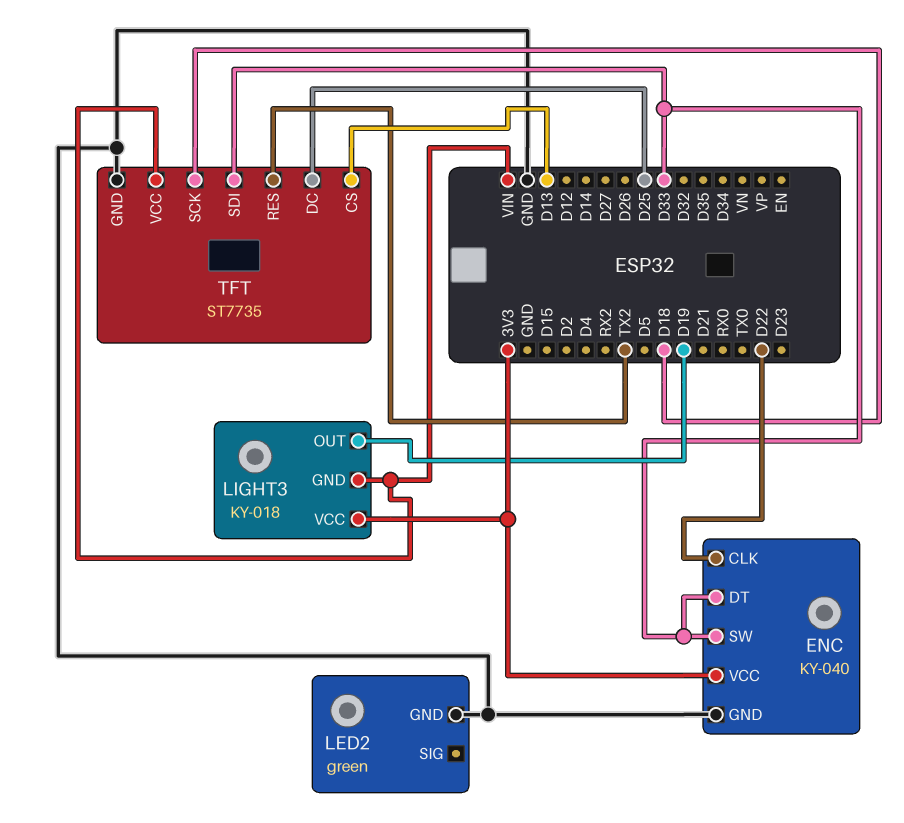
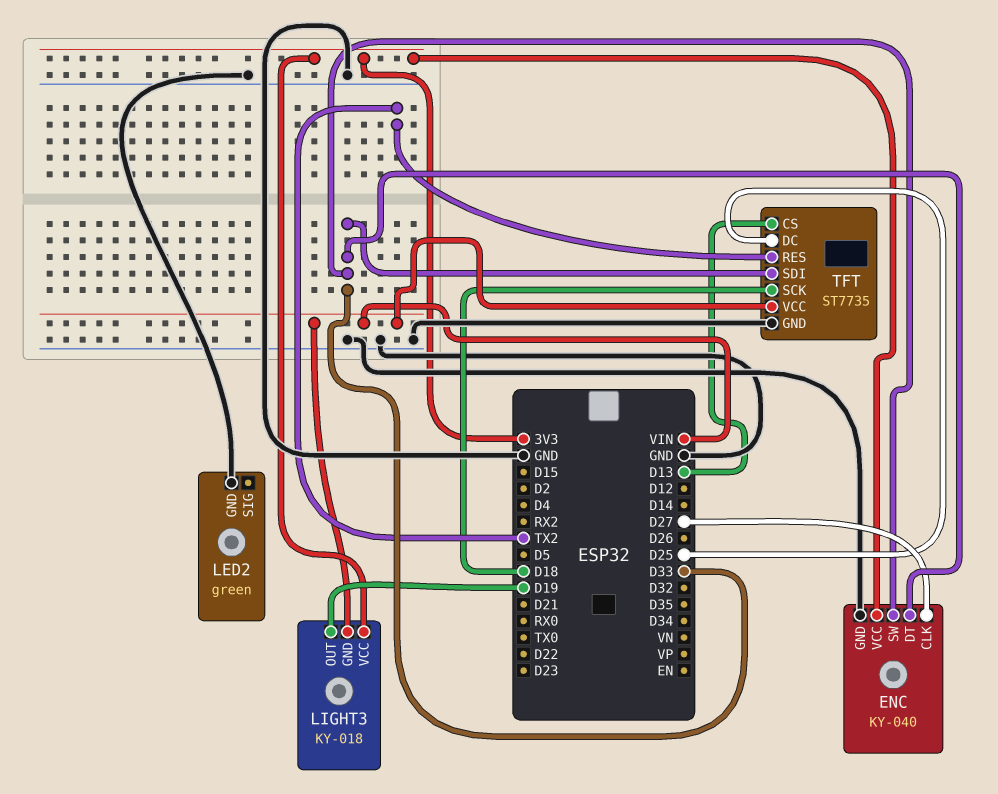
ENC pin CLK: D22 -> D27

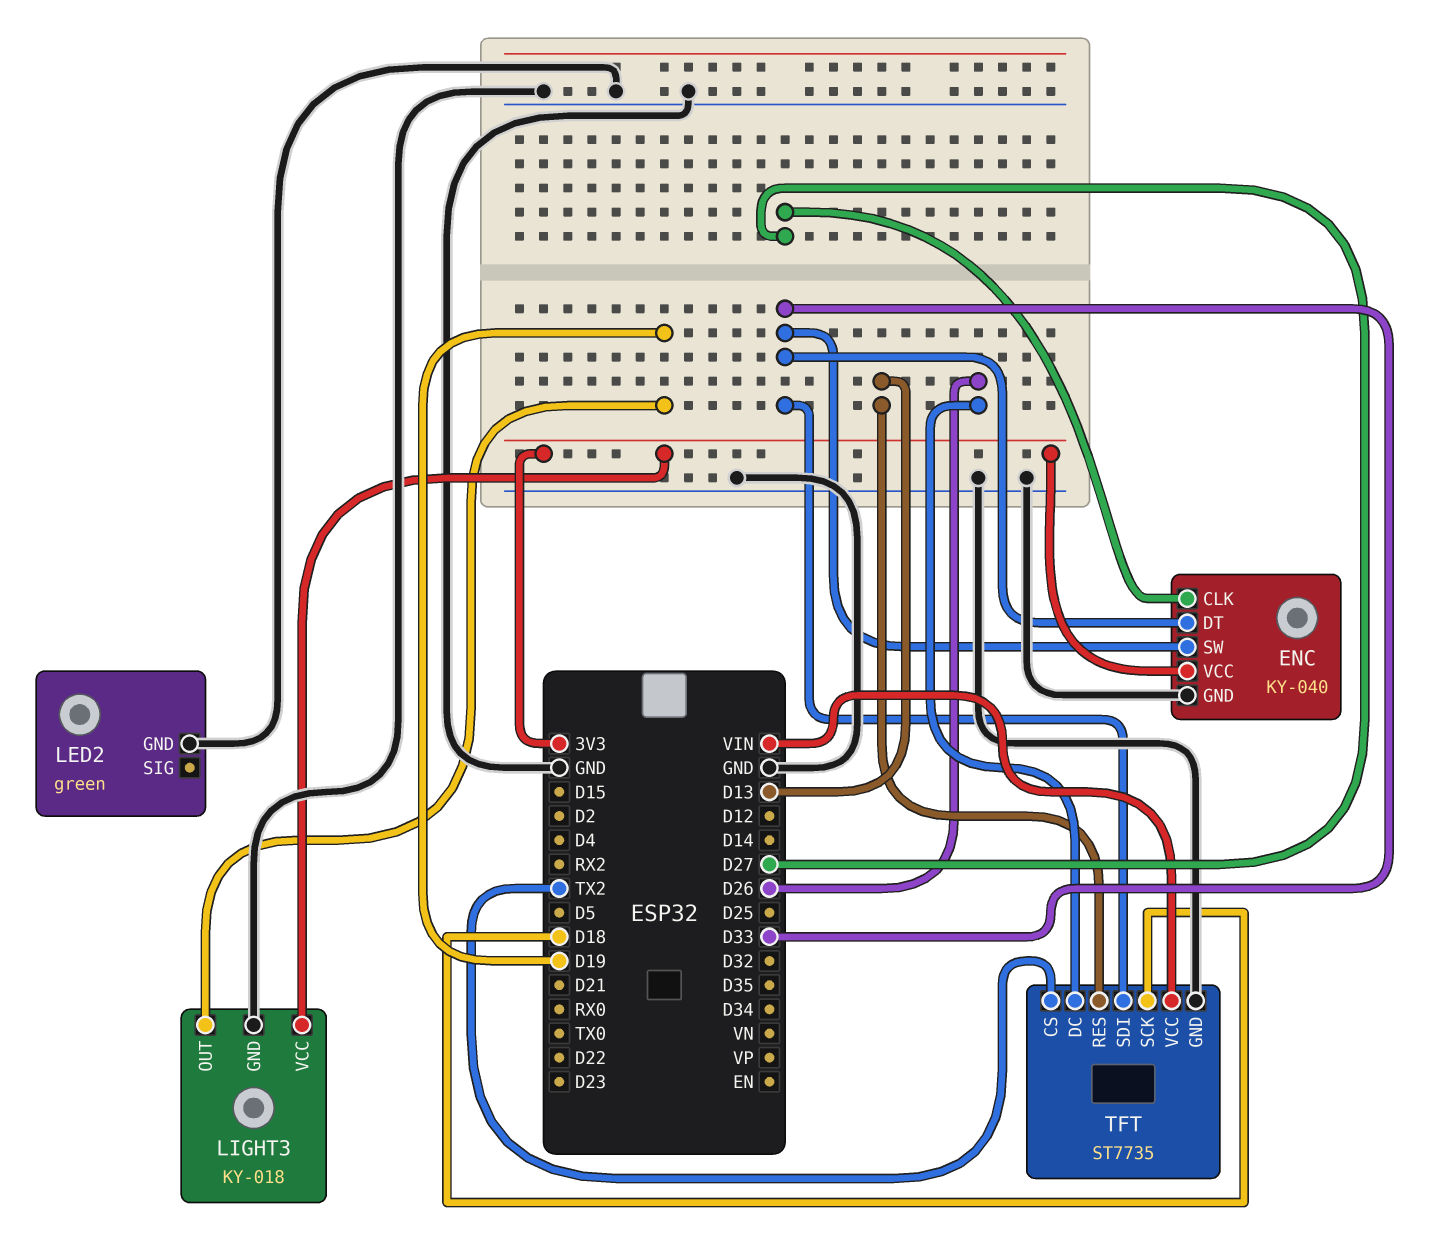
LIGHT3 pin GND: VIN -> GND
TFT pin CS: D13 -> TX2
TFT pin DC: D25 -> D26
TFT pin RES: TX2 -> D13

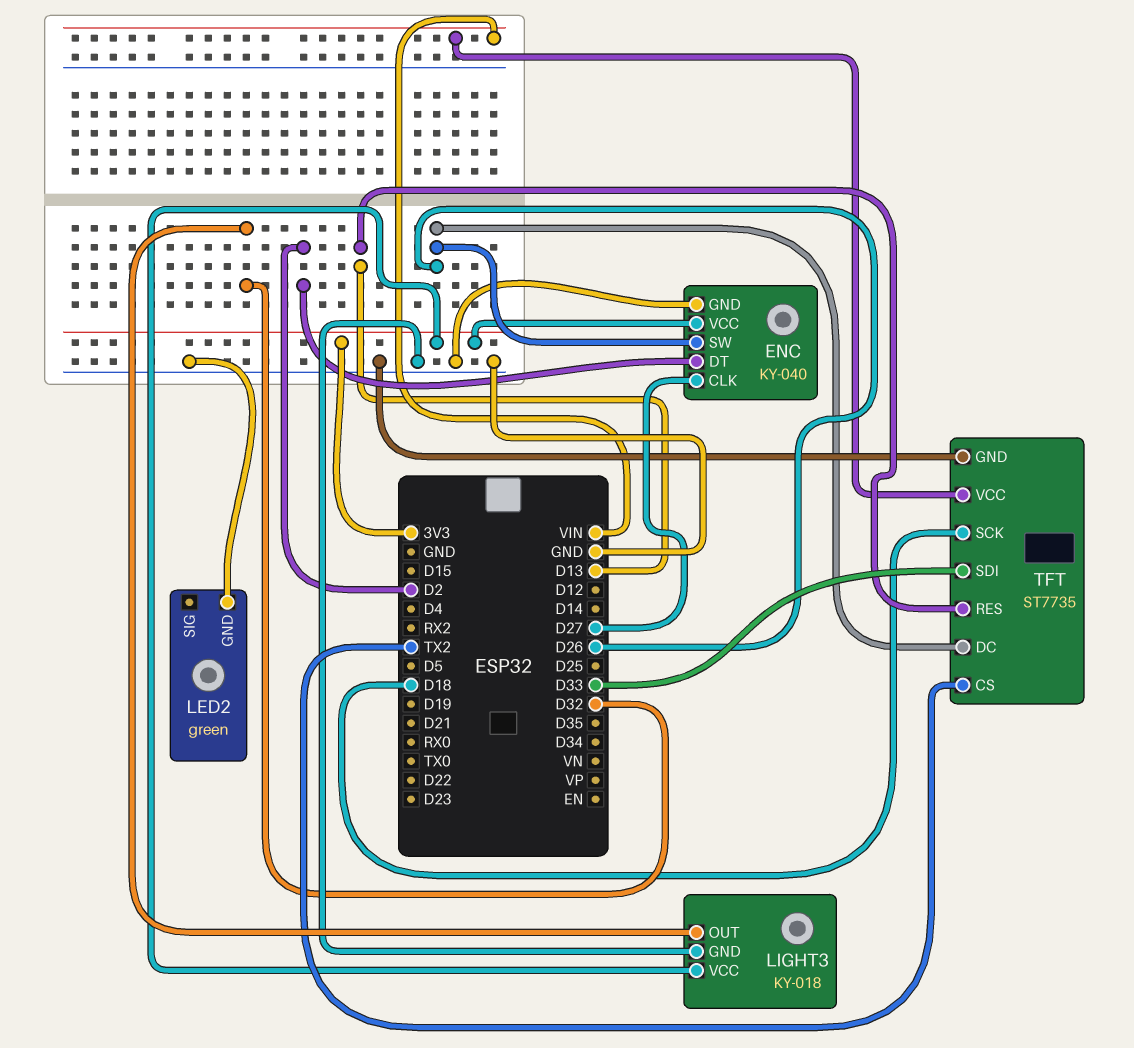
ENC pin DT: D33 -> D2
ENC pin SW: D33 -> D26
LIGHT3 pin OUT: D19 -> D32

